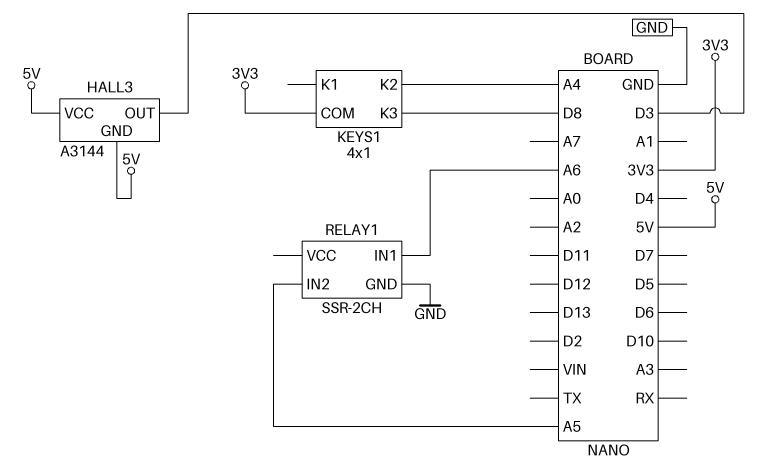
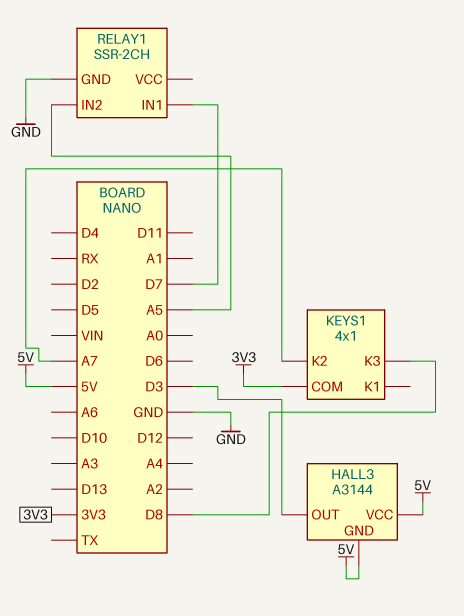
KEYS1 pin K2: A4 -> A7
RELAY1 pin IN1: A6 -> D7

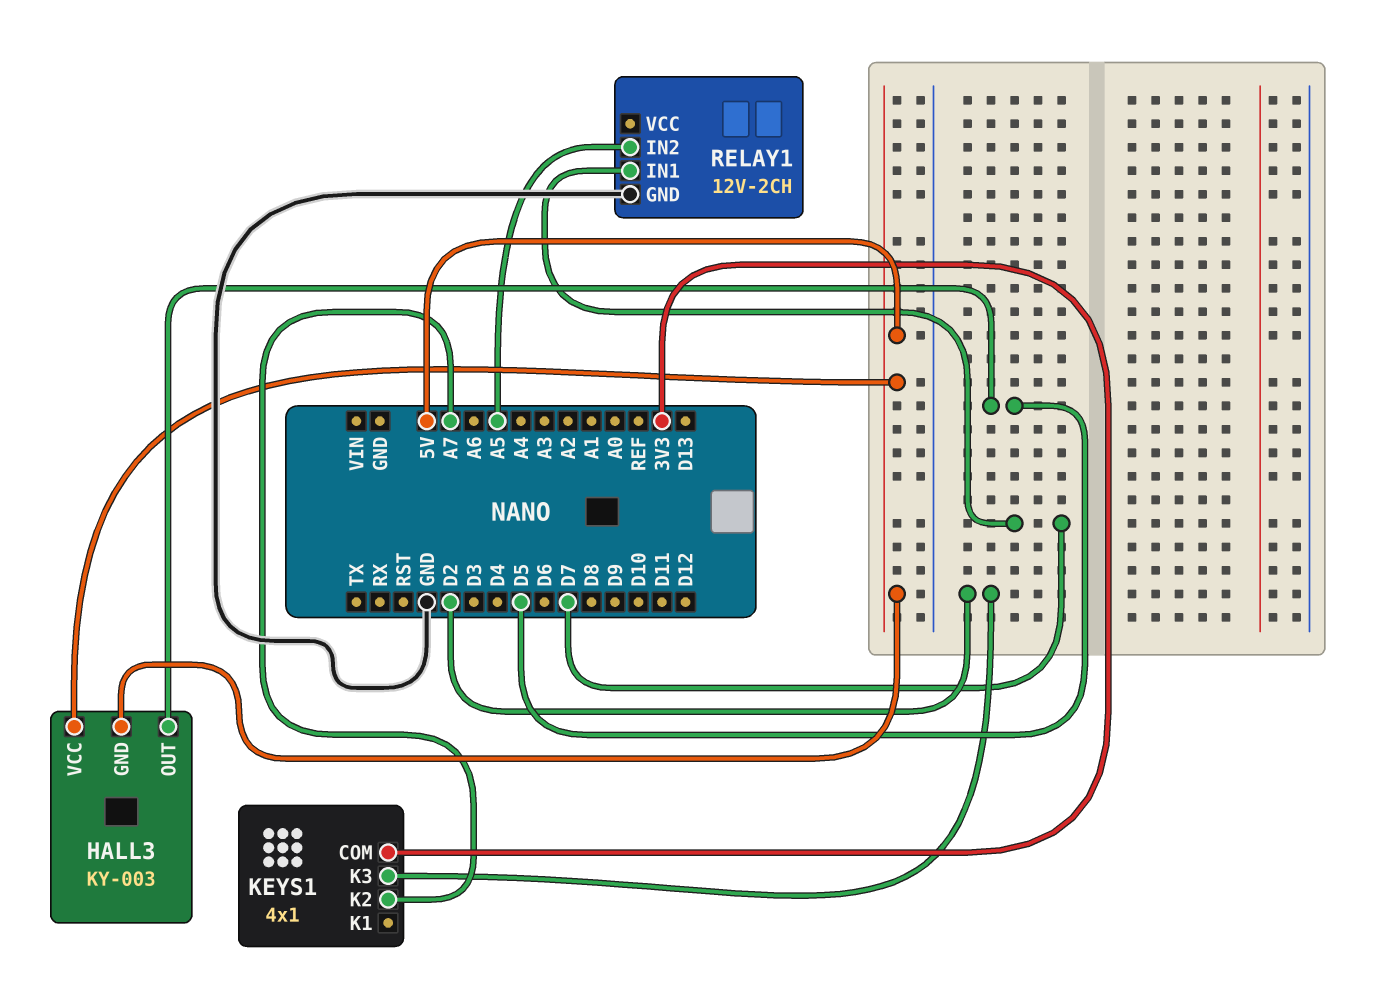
HALL3: A3144 -> KY-003
HALL3 pin OUT: D3 -> D5
KEYS1 pin K3: D8 -> D2
RELAY1: SSR-2CH -> 12V-2CH

